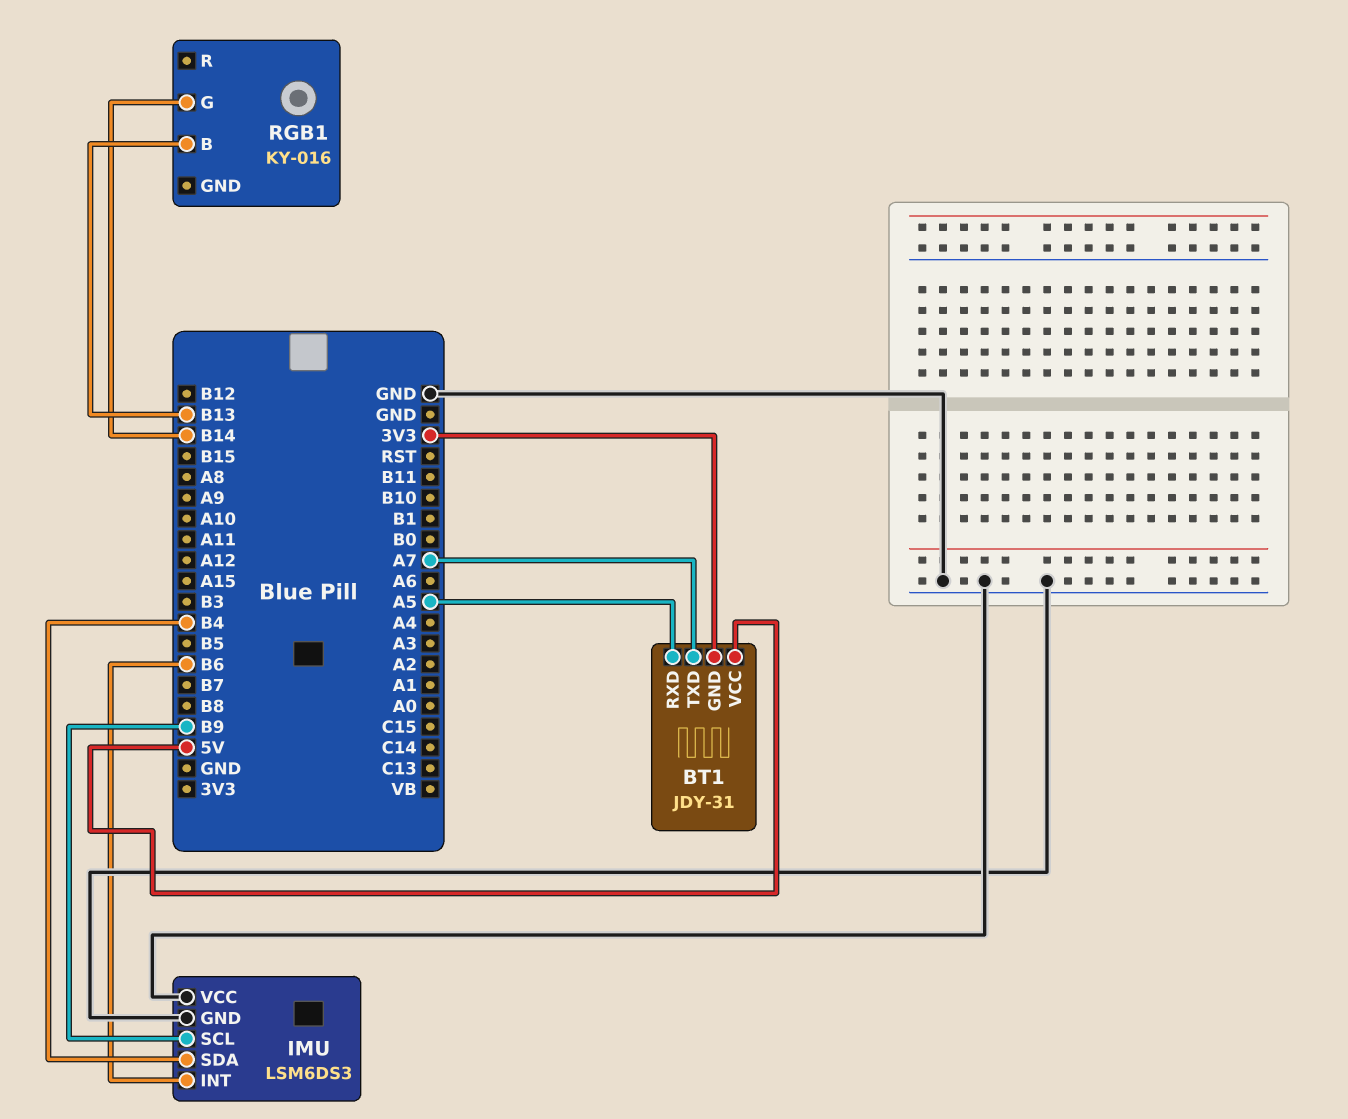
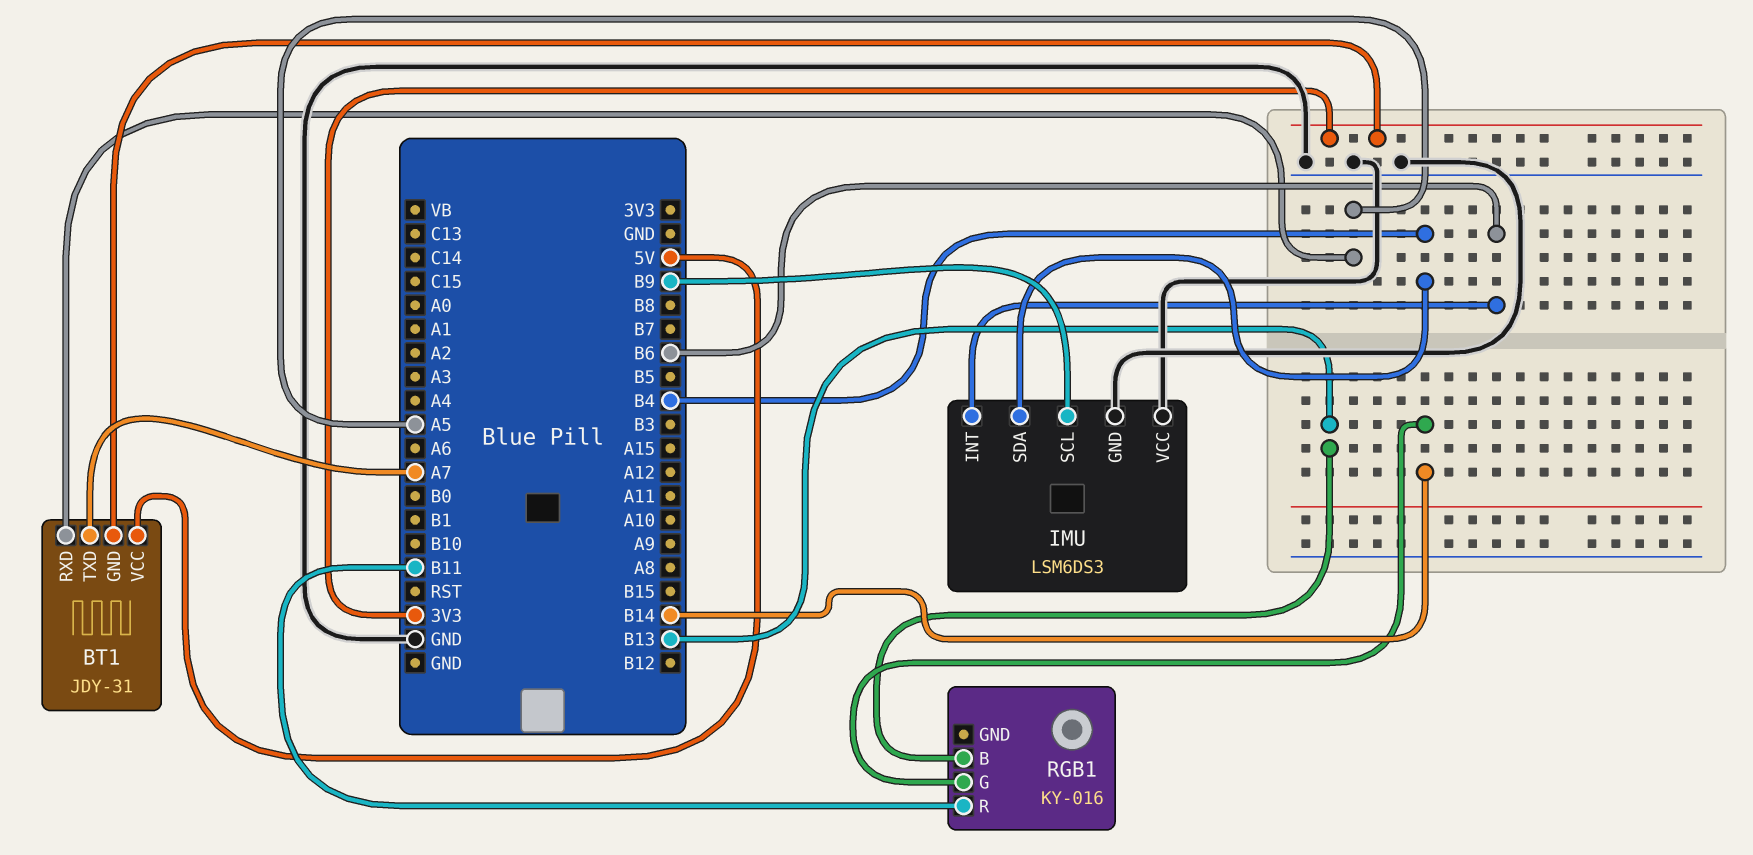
RGB1 pin R: none -> B11

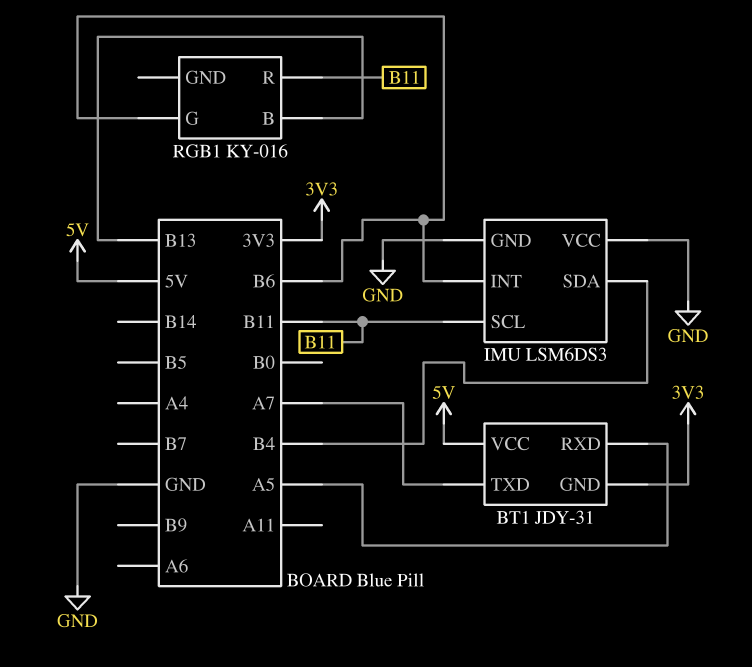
IMU pin SCL: B9 -> B11
RGB1 pin G: B14 -> B6

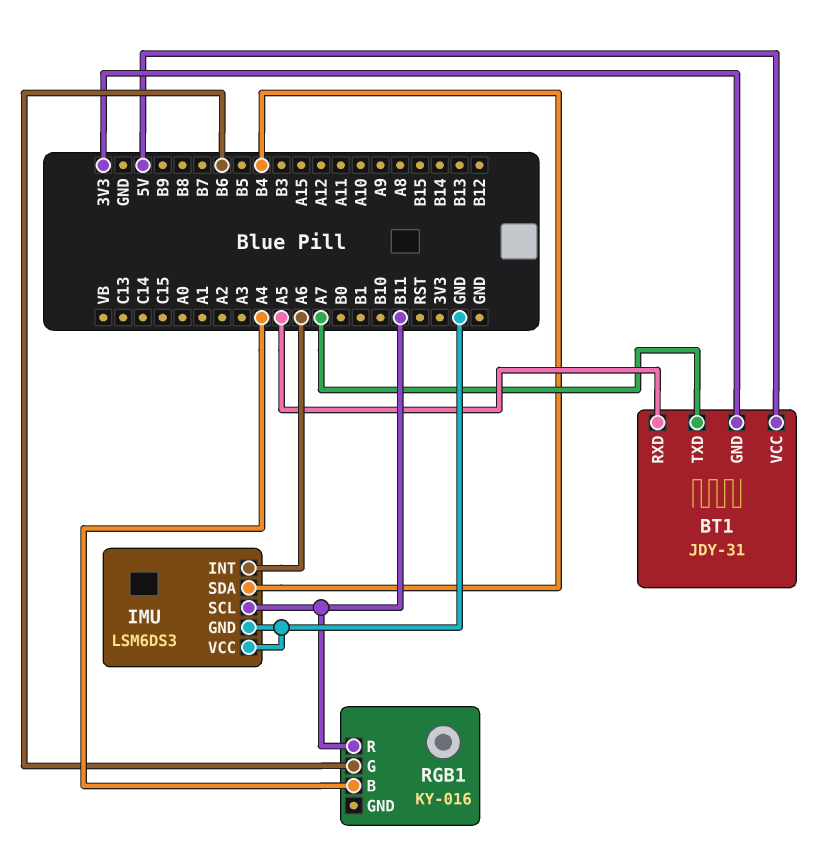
IMU pin INT: B6 -> A6
RGB1 pin B: B13 -> A4

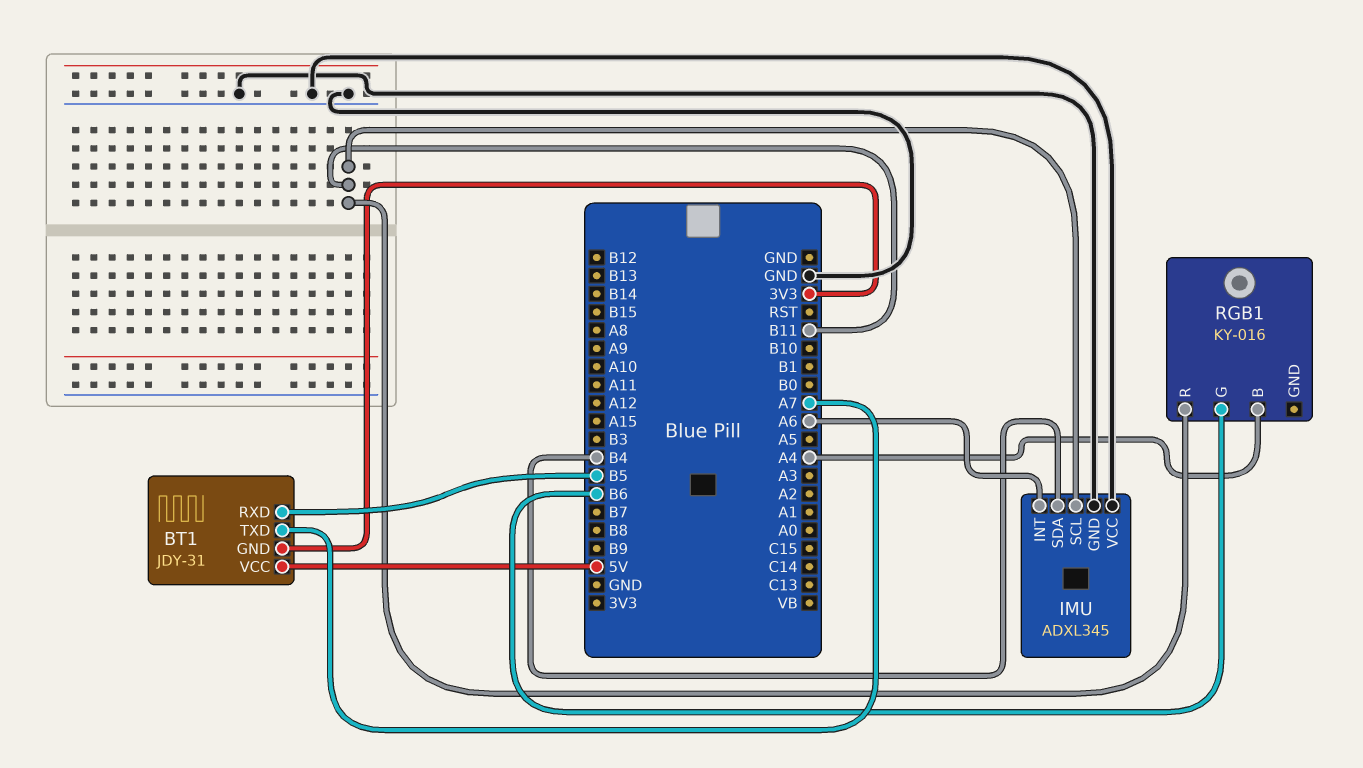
BT1 pin RXD: A5 -> B5
IMU: LSM6DS3 -> ADXL345

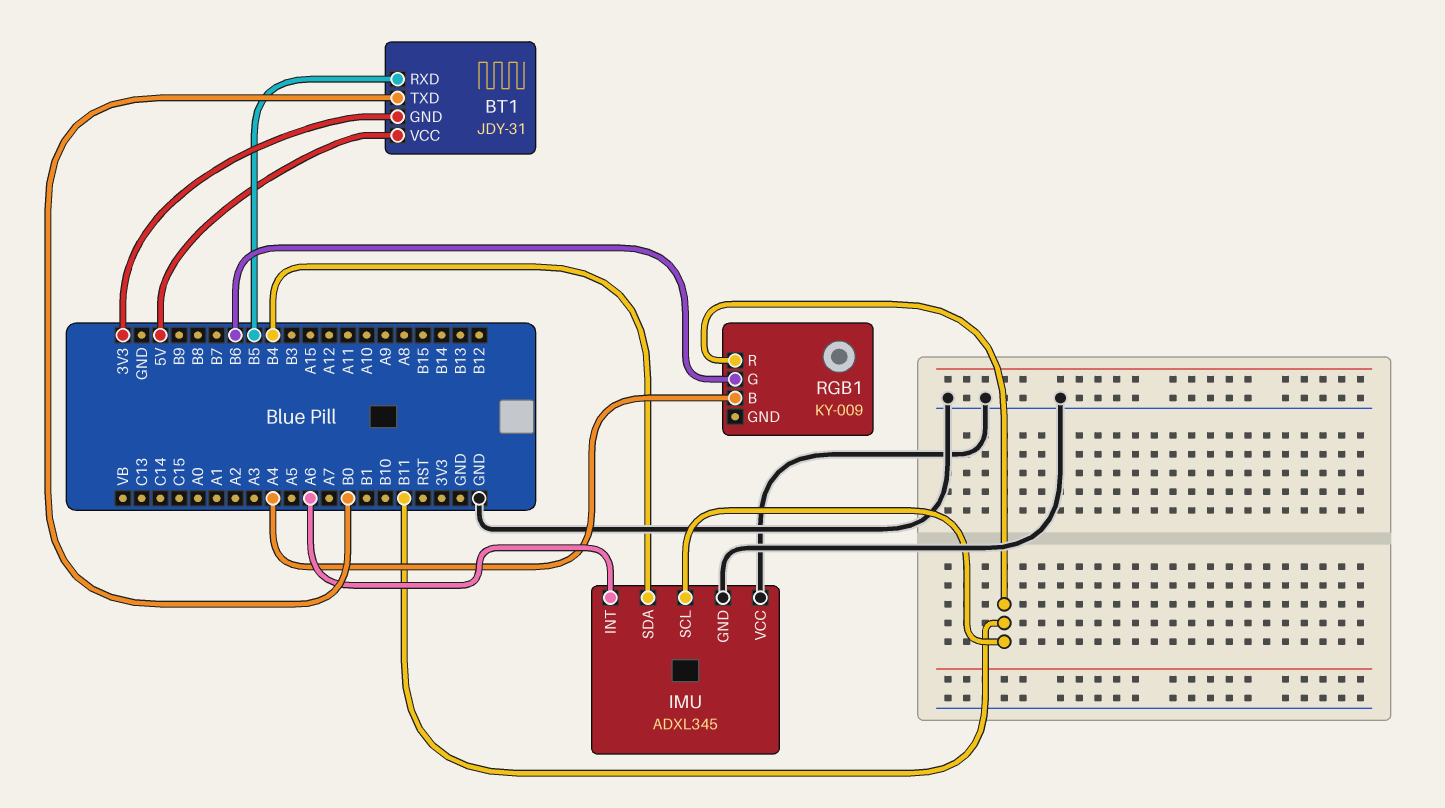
BT1 pin TXD: A7 -> B0
RGB1: KY-016 -> KY-009

